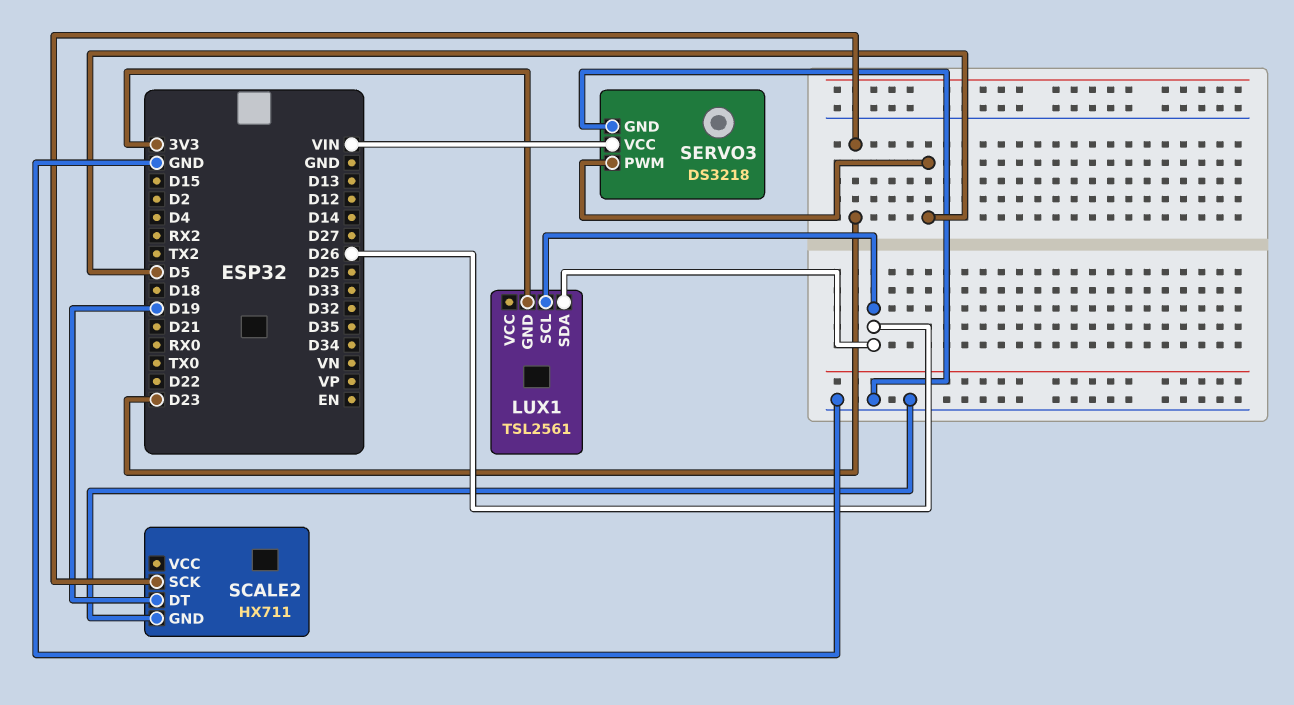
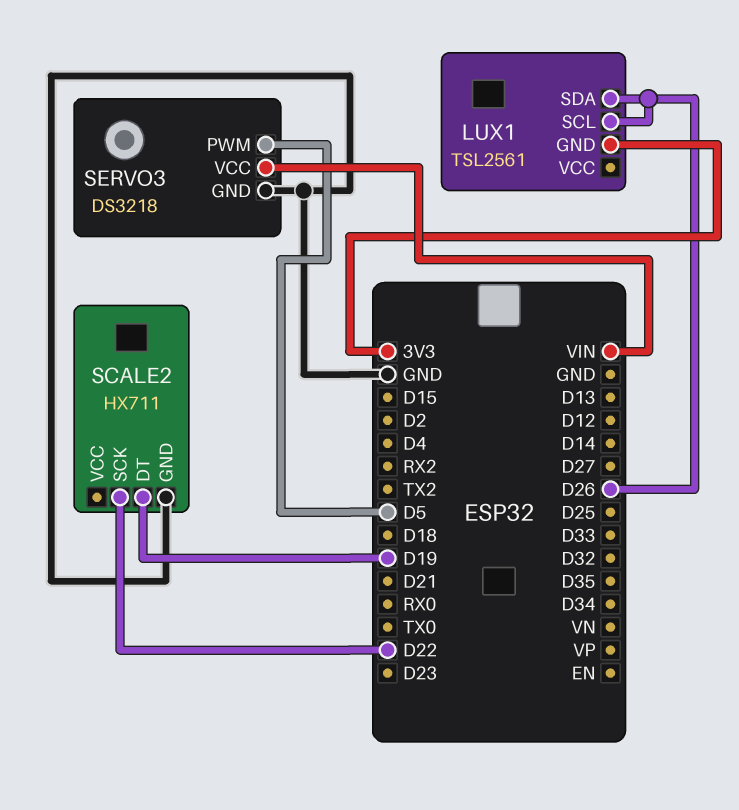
SCALE2 pin SCK: D23 -> D22

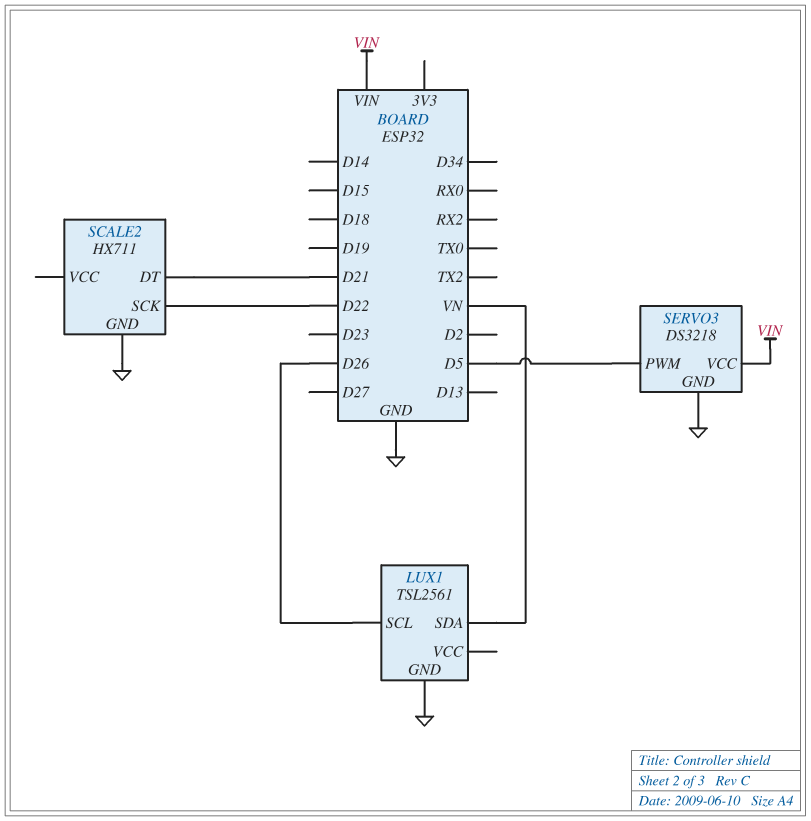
LUX1 pin GND: 3V3 -> GND
LUX1 pin SDA: D26 -> VN
SCALE2 pin DT: D19 -> D21

